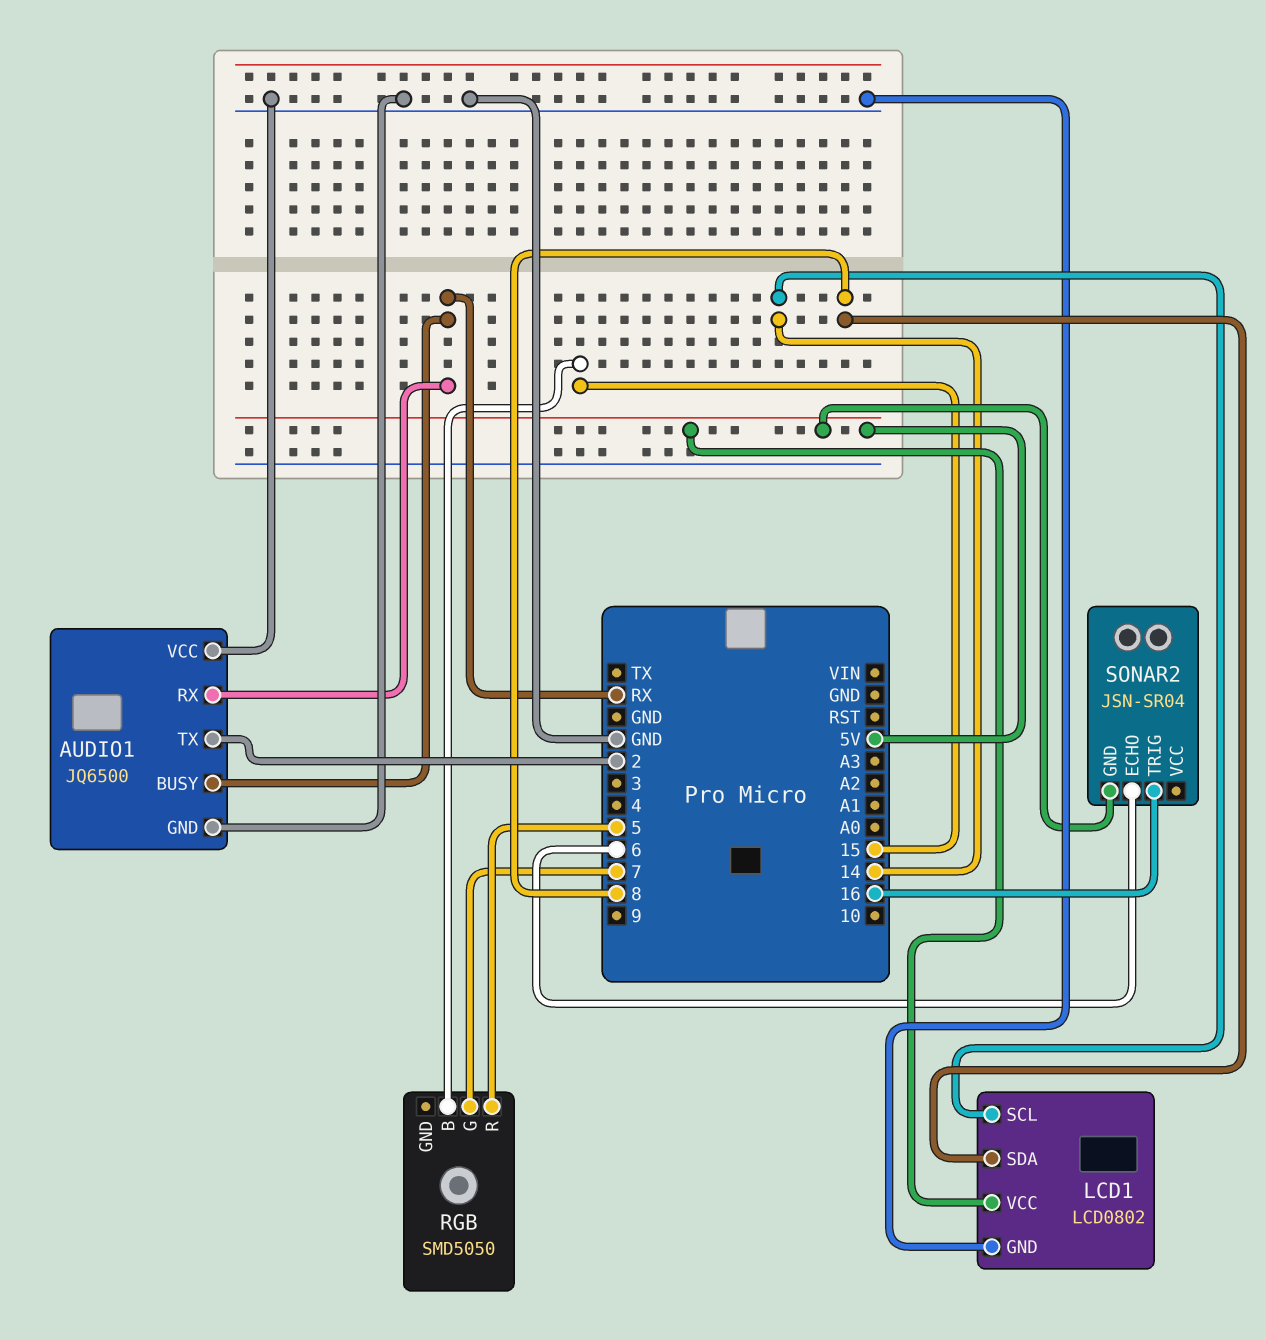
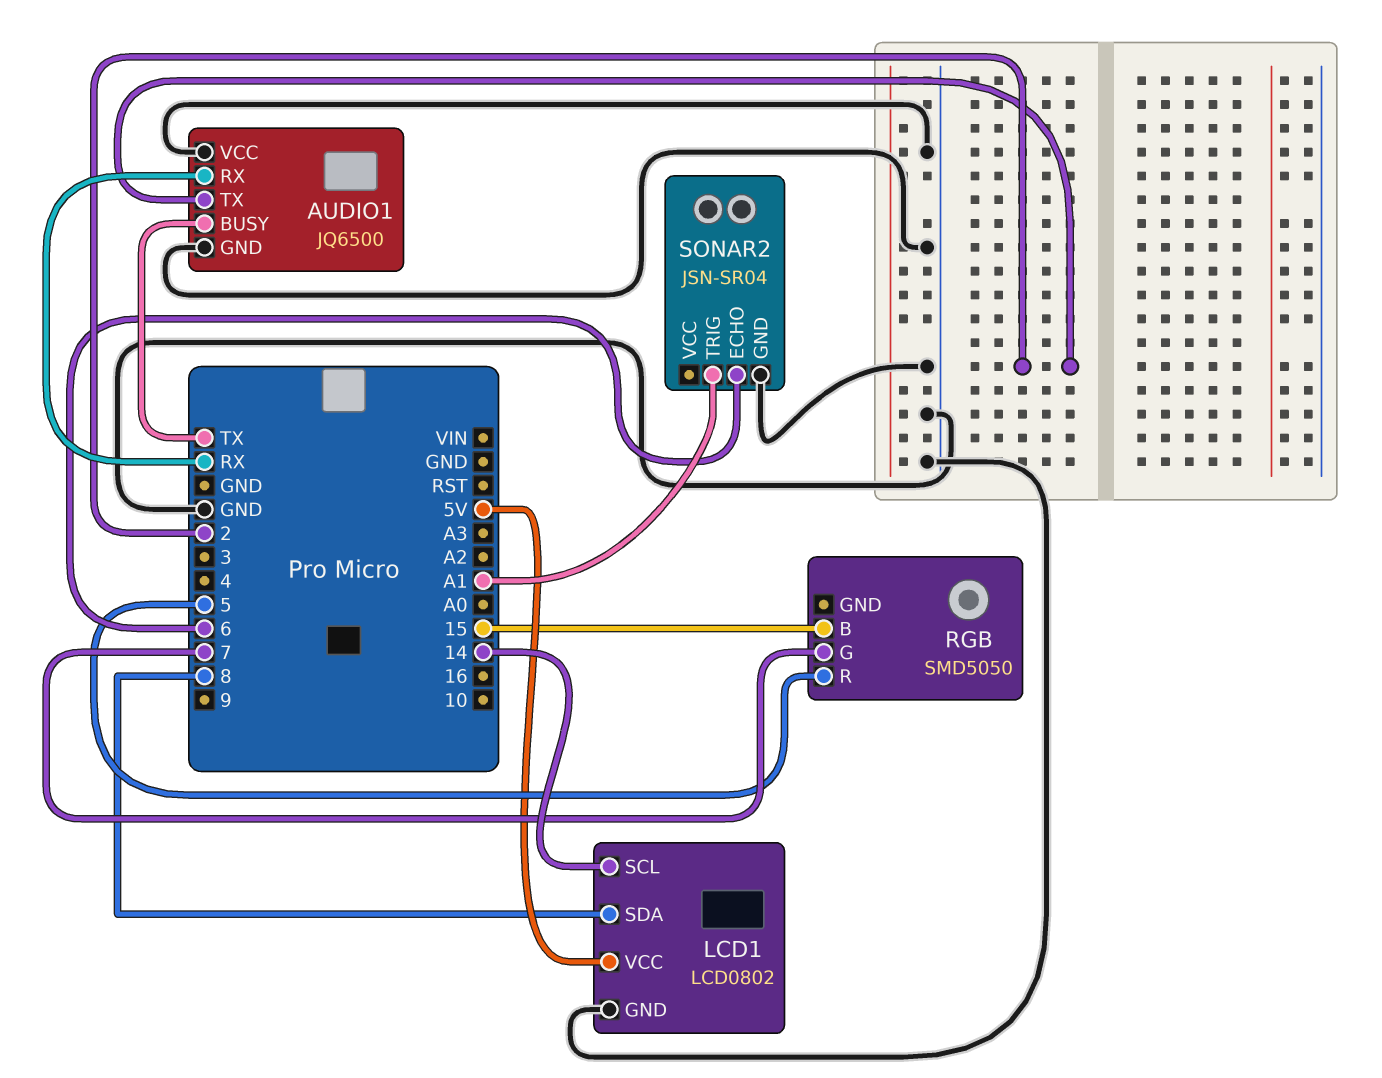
AUDIO1 pin BUSY: RX -> TX
SONAR2 pin GND: 5V -> GND
SONAR2 pin TRIG: 16 -> A1

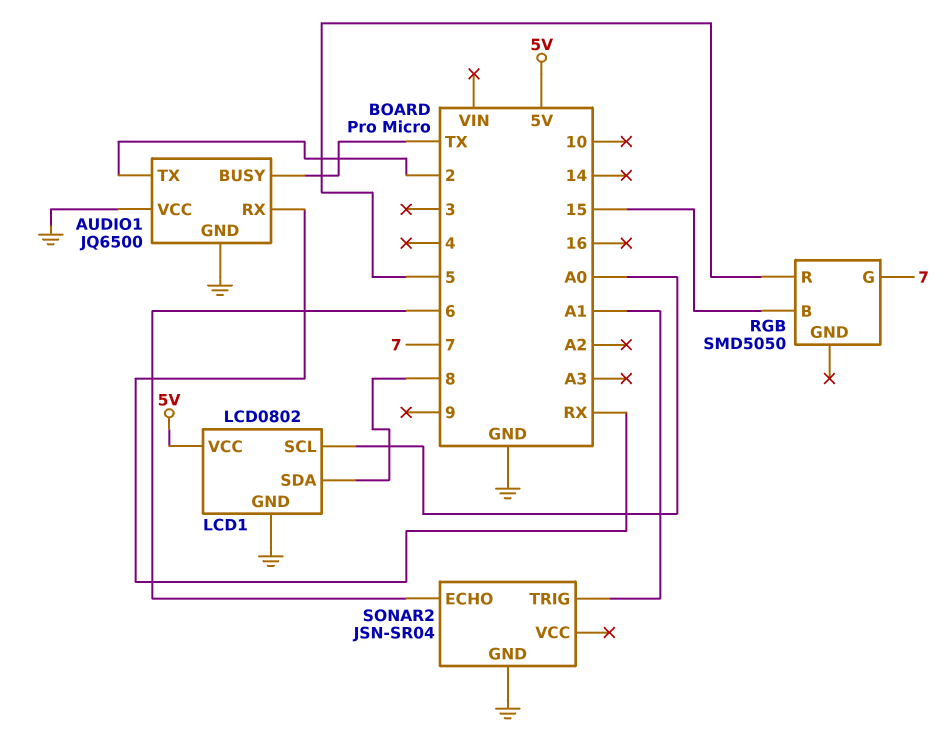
LCD1 pin SCL: 14 -> A0

